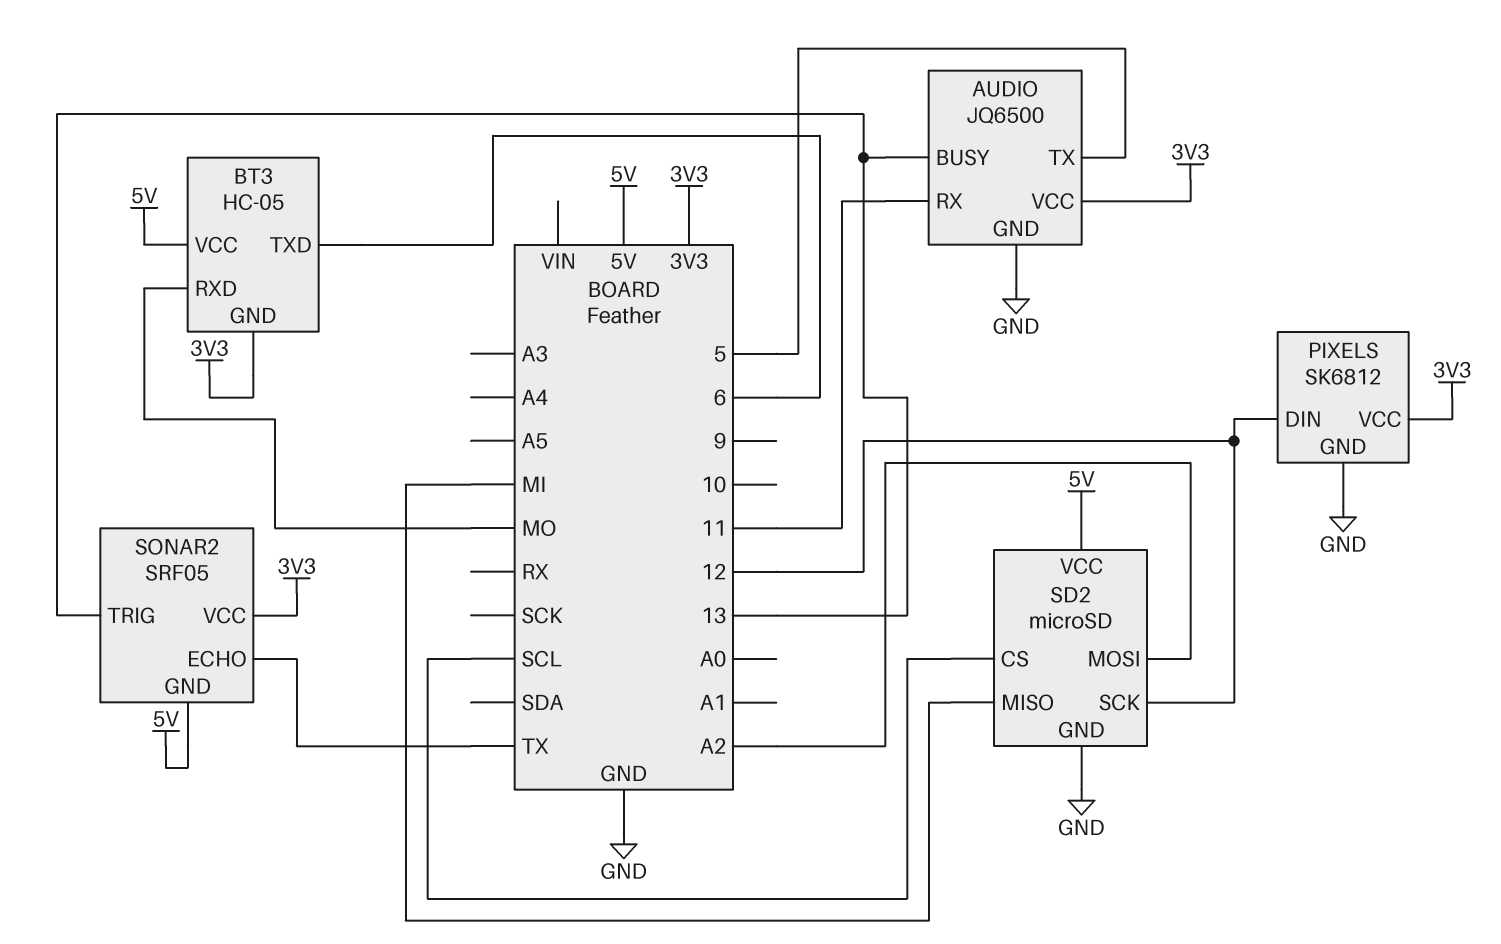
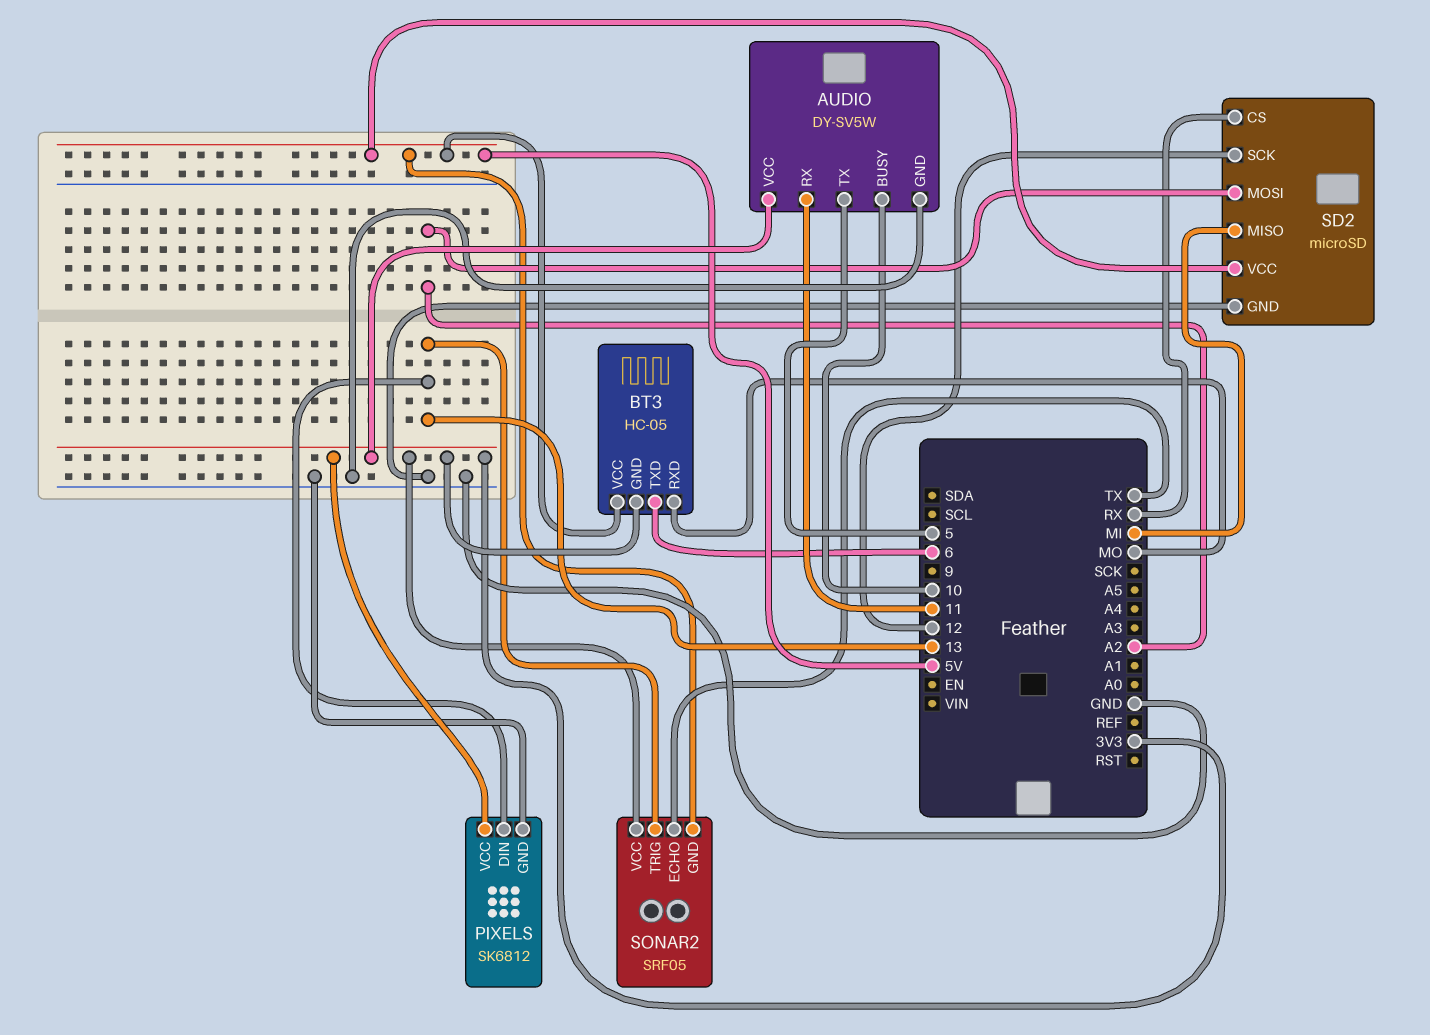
AUDIO: JQ6500 -> DY-SV5W
AUDIO pin BUSY: 13 -> 10
PIXELS pin DIN: 12 -> 13
SD2 pin CS: SCL -> RX

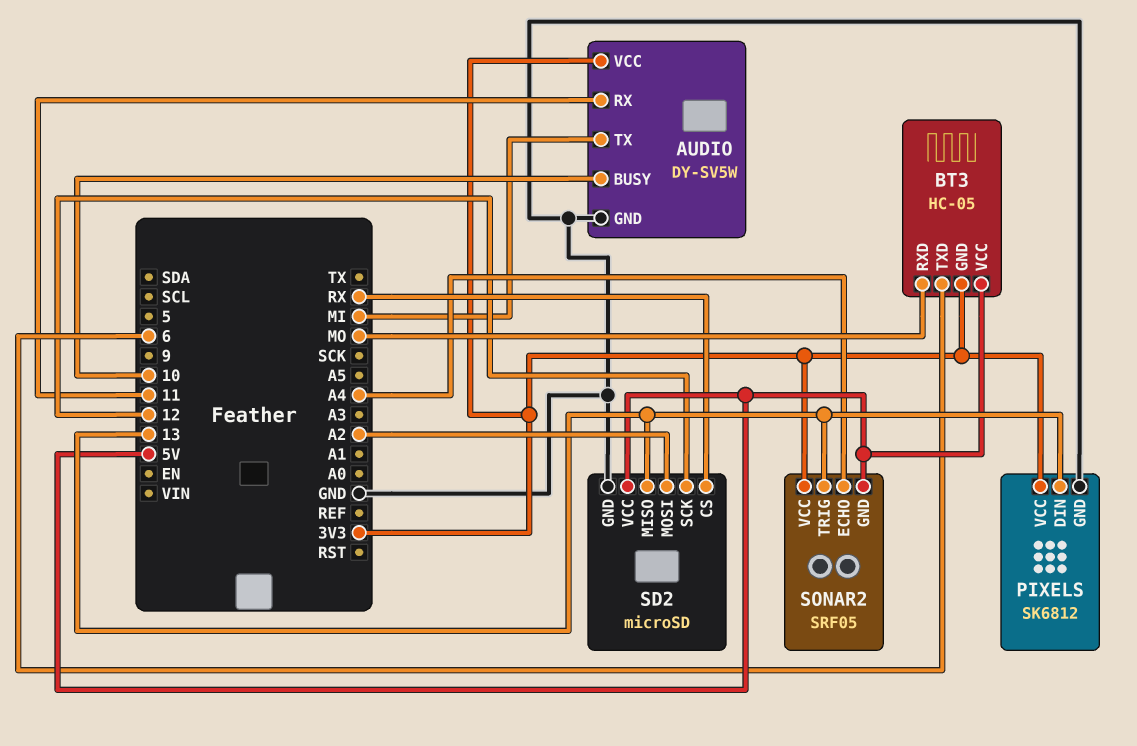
AUDIO pin TX: 5 -> MI
SD2 pin MISO: MI -> 13
SONAR2 pin ECHO: TX -> A4

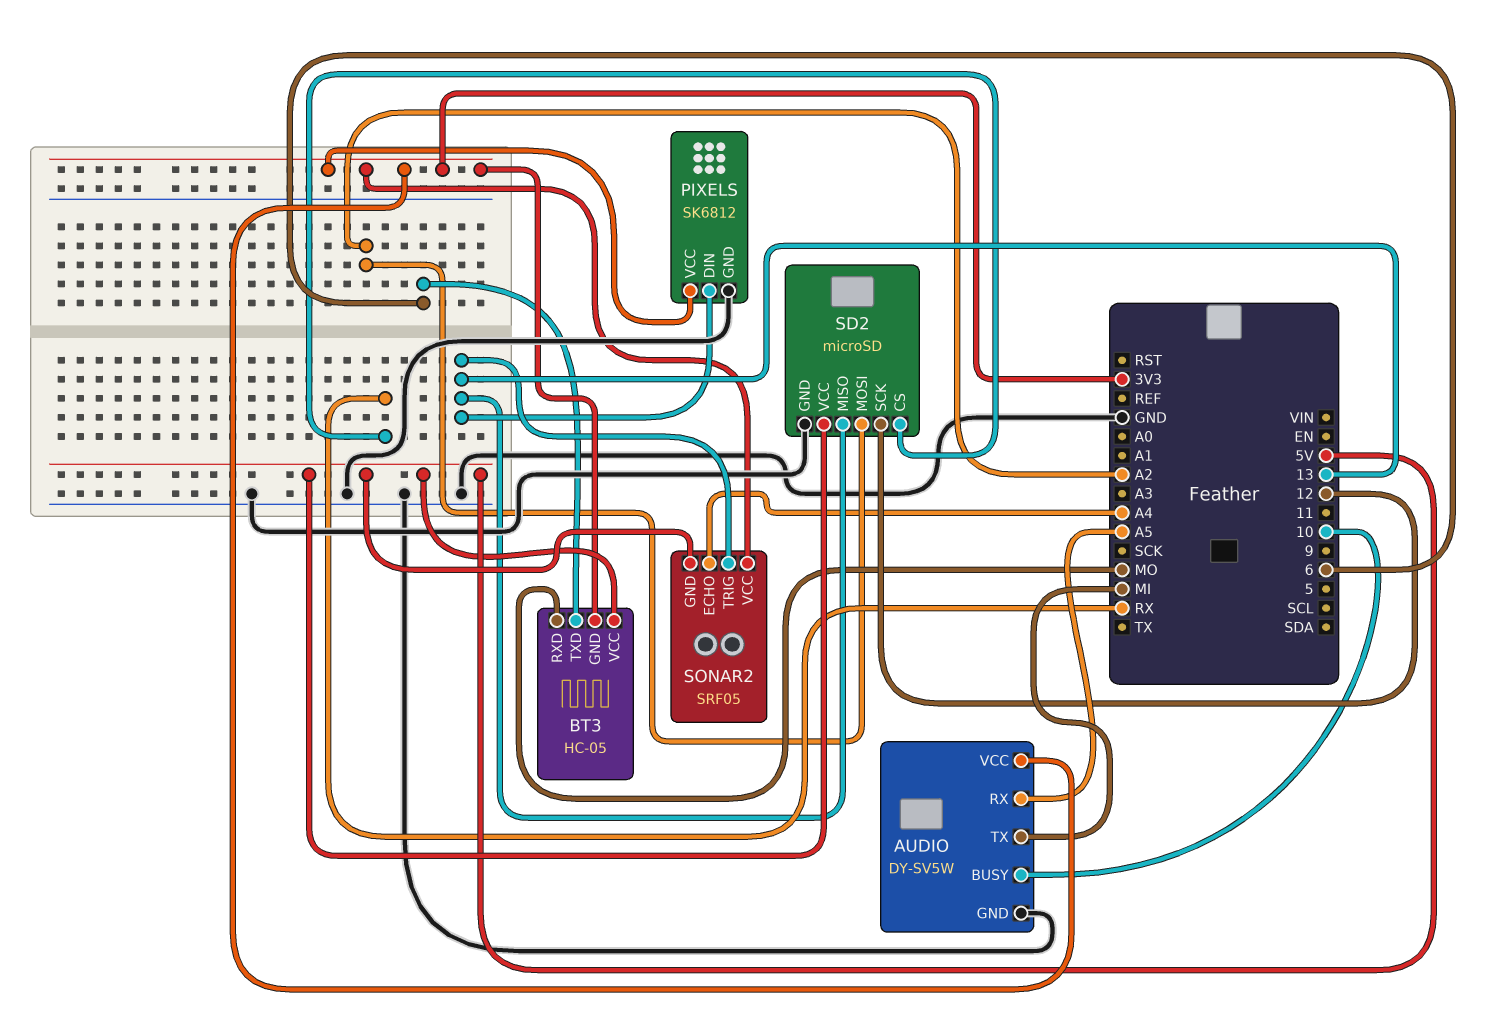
AUDIO pin RX: 11 -> A5

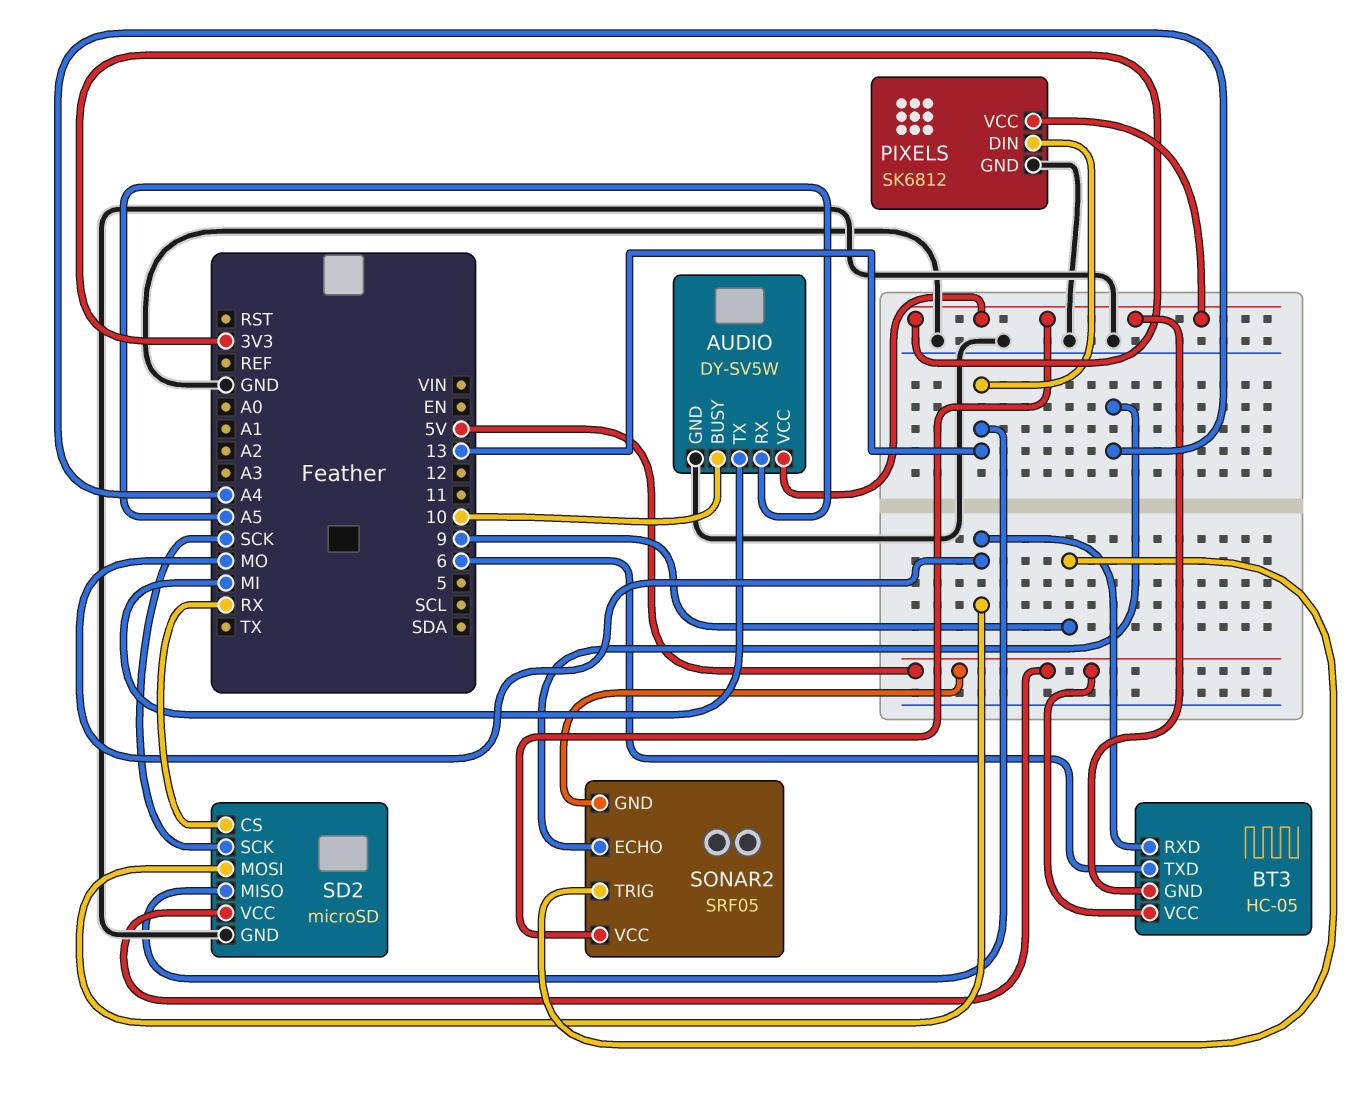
SD2 pin MOSI: A2 -> MO
SD2 pin SCK: 12 -> SCK
SONAR2 pin TRIG: 13 -> 9

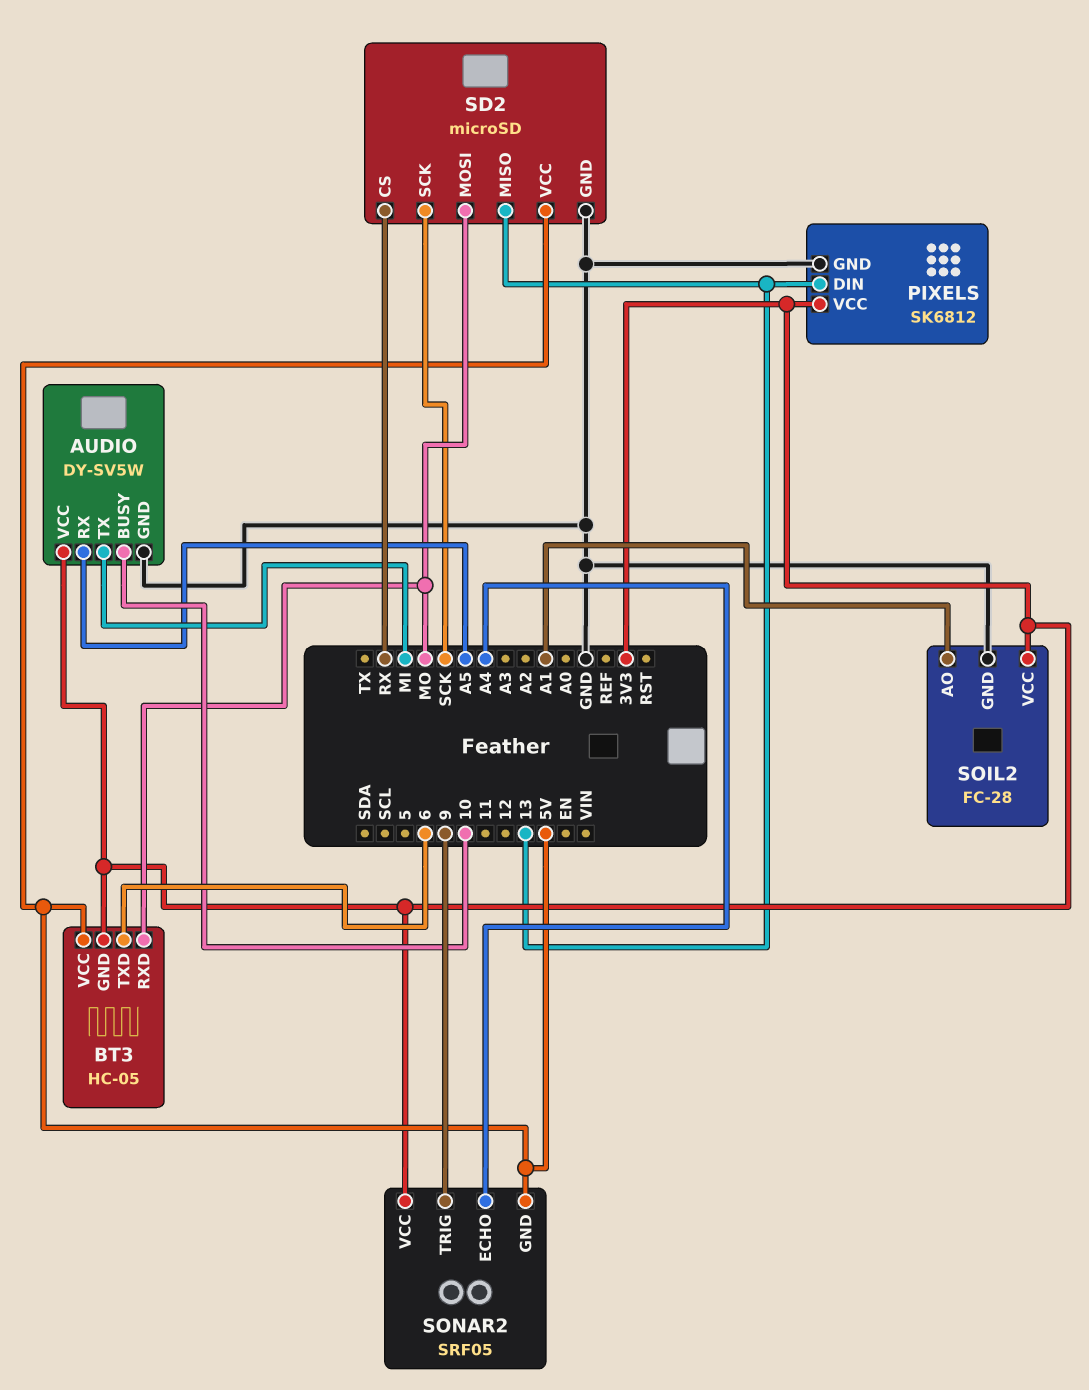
SOIL2: none -> FC-28
SOIL2 pin AO: none -> A1
SOIL2 pin GND: none -> GND
SOIL2 pin VCC: none -> 3V3

